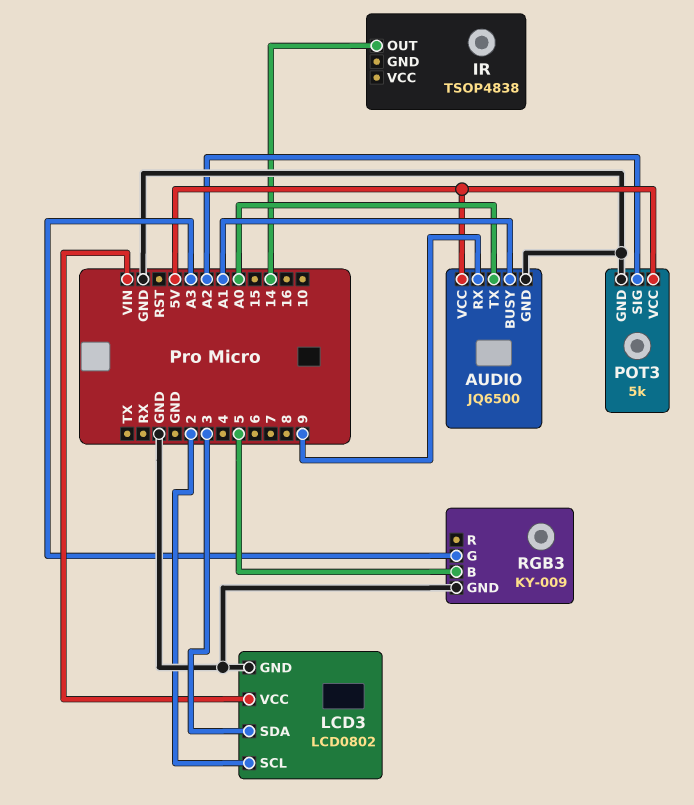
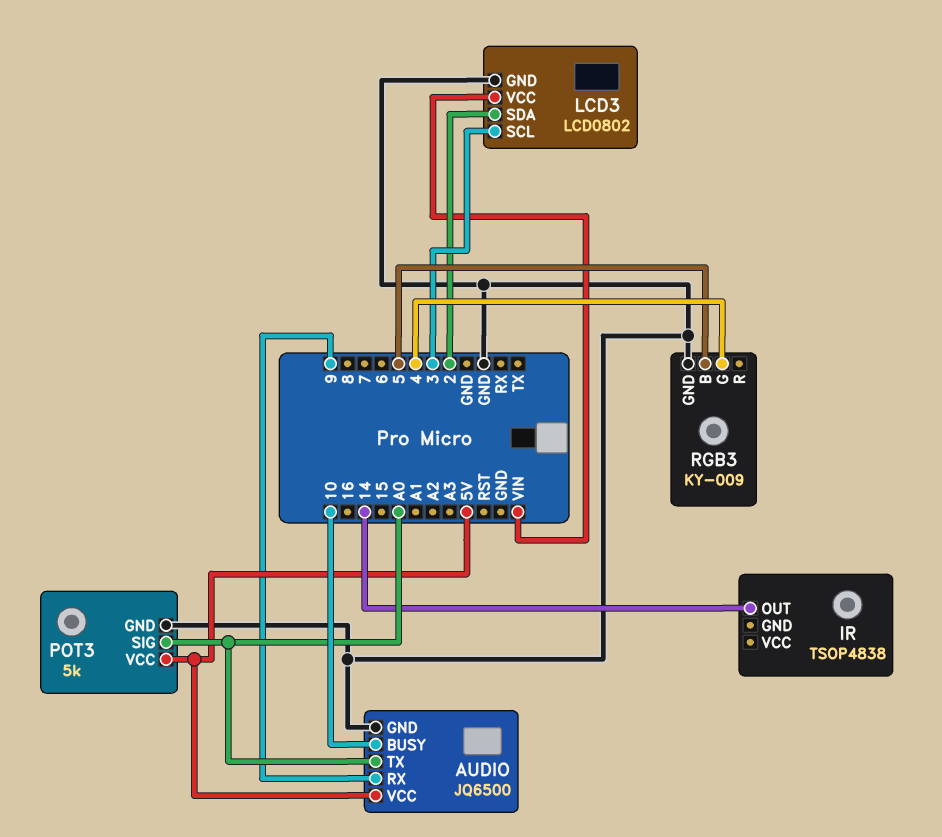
AUDIO pin BUSY: A1 -> 10
LCD3 pin SCL: 2 -> 3
LCD3 pin SDA: 3 -> 2
POT3 pin SIG: A2 -> A0
RGB3 pin G: A3 -> 4

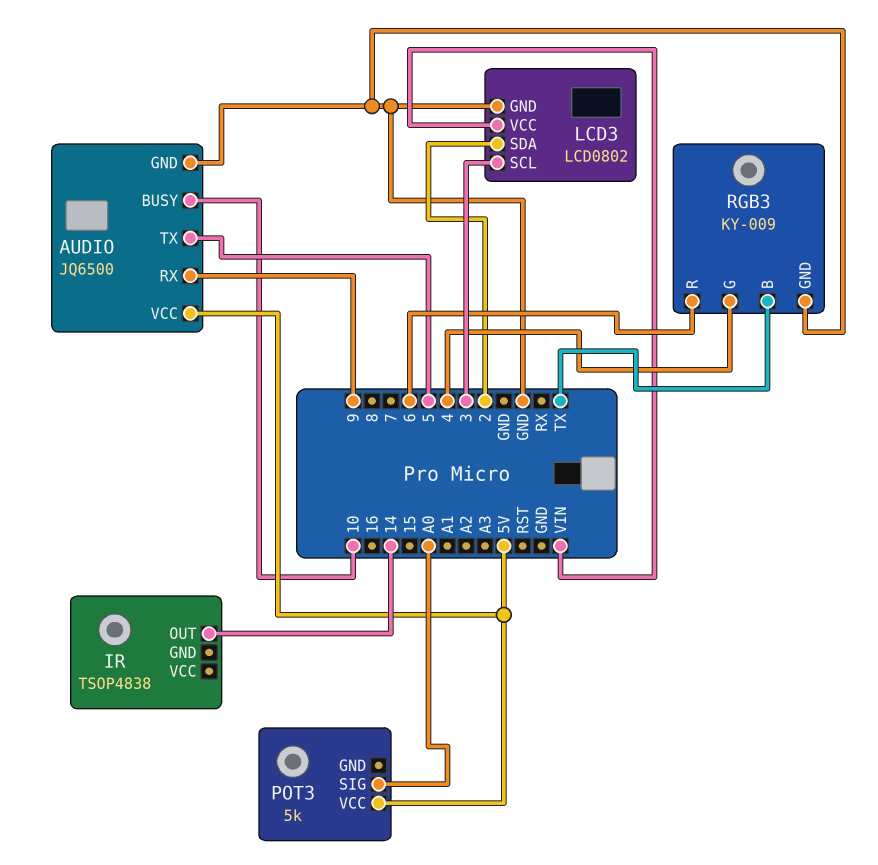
AUDIO pin TX: A0 -> 5
POT3 pin GND: GND -> none
RGB3 pin B: 5 -> TX
RGB3 pin R: none -> 6

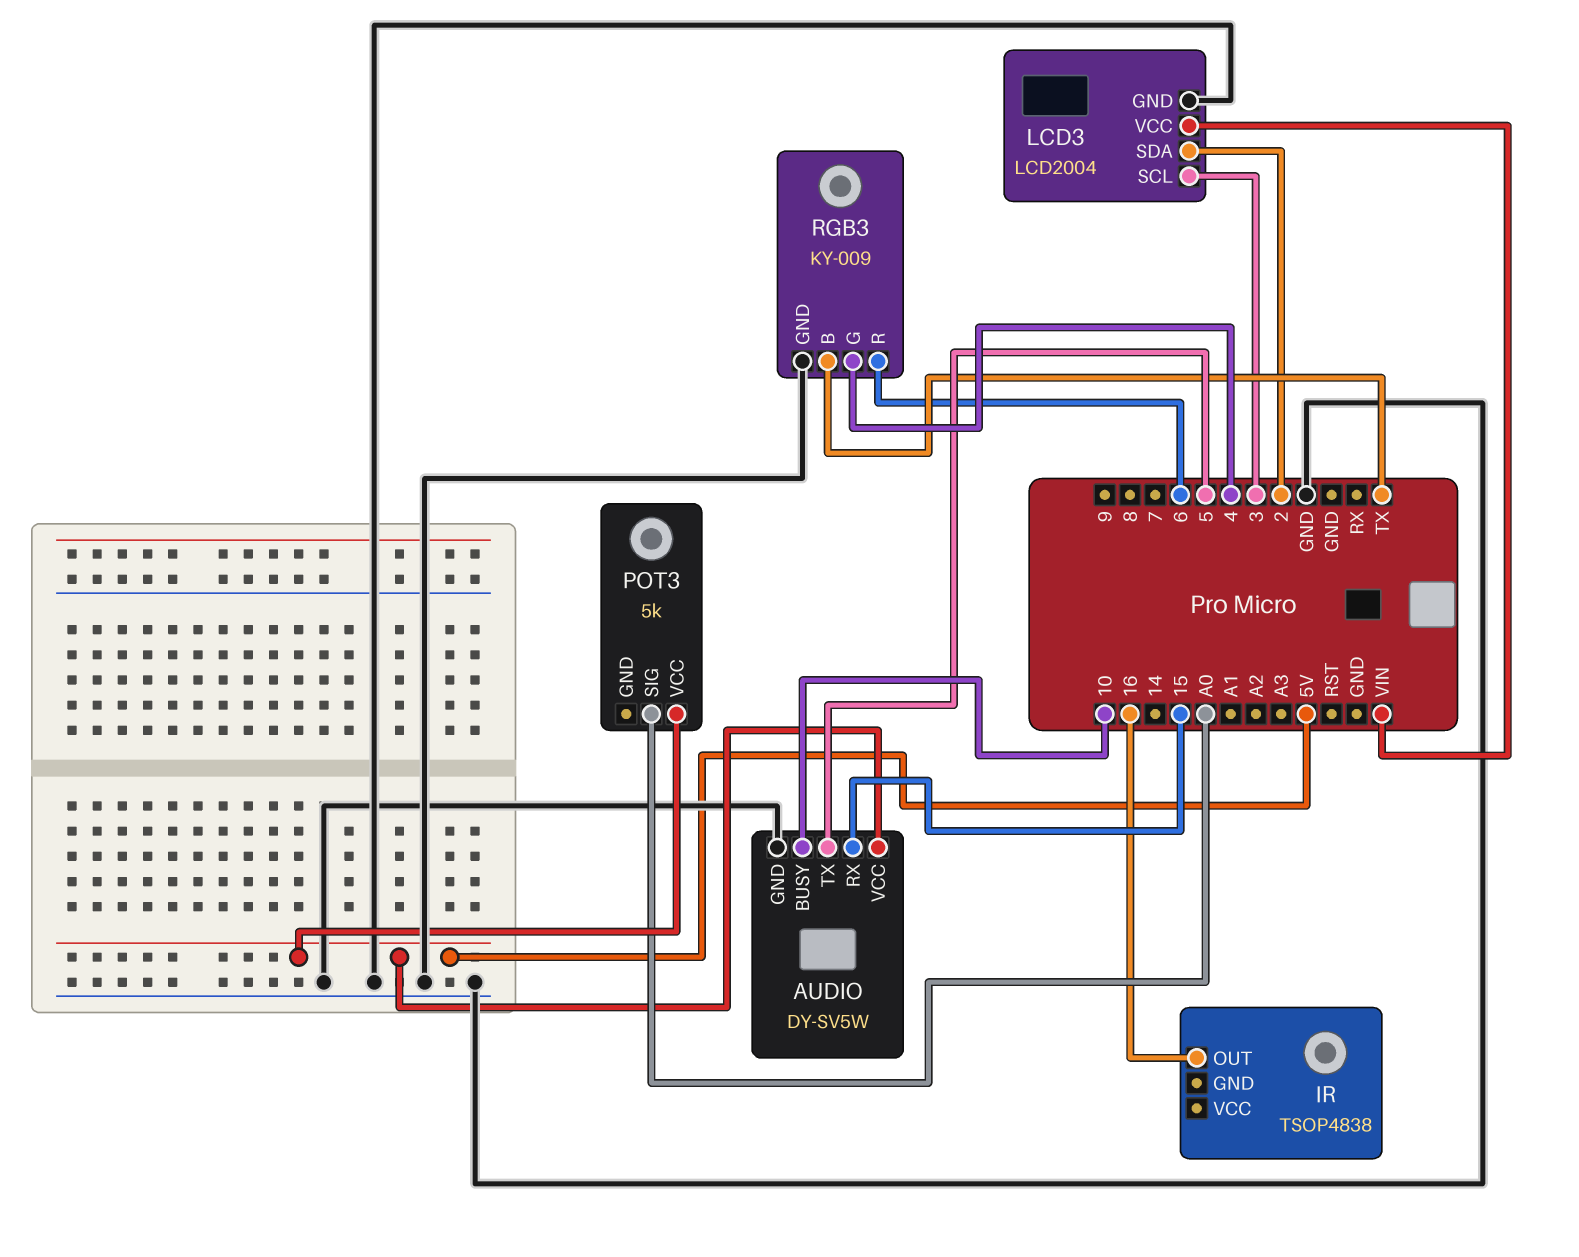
AUDIO: JQ6500 -> DY-SV5W
AUDIO pin RX: 9 -> 15
IR pin OUT: 14 -> 16
LCD3: LCD0802 -> LCD2004

